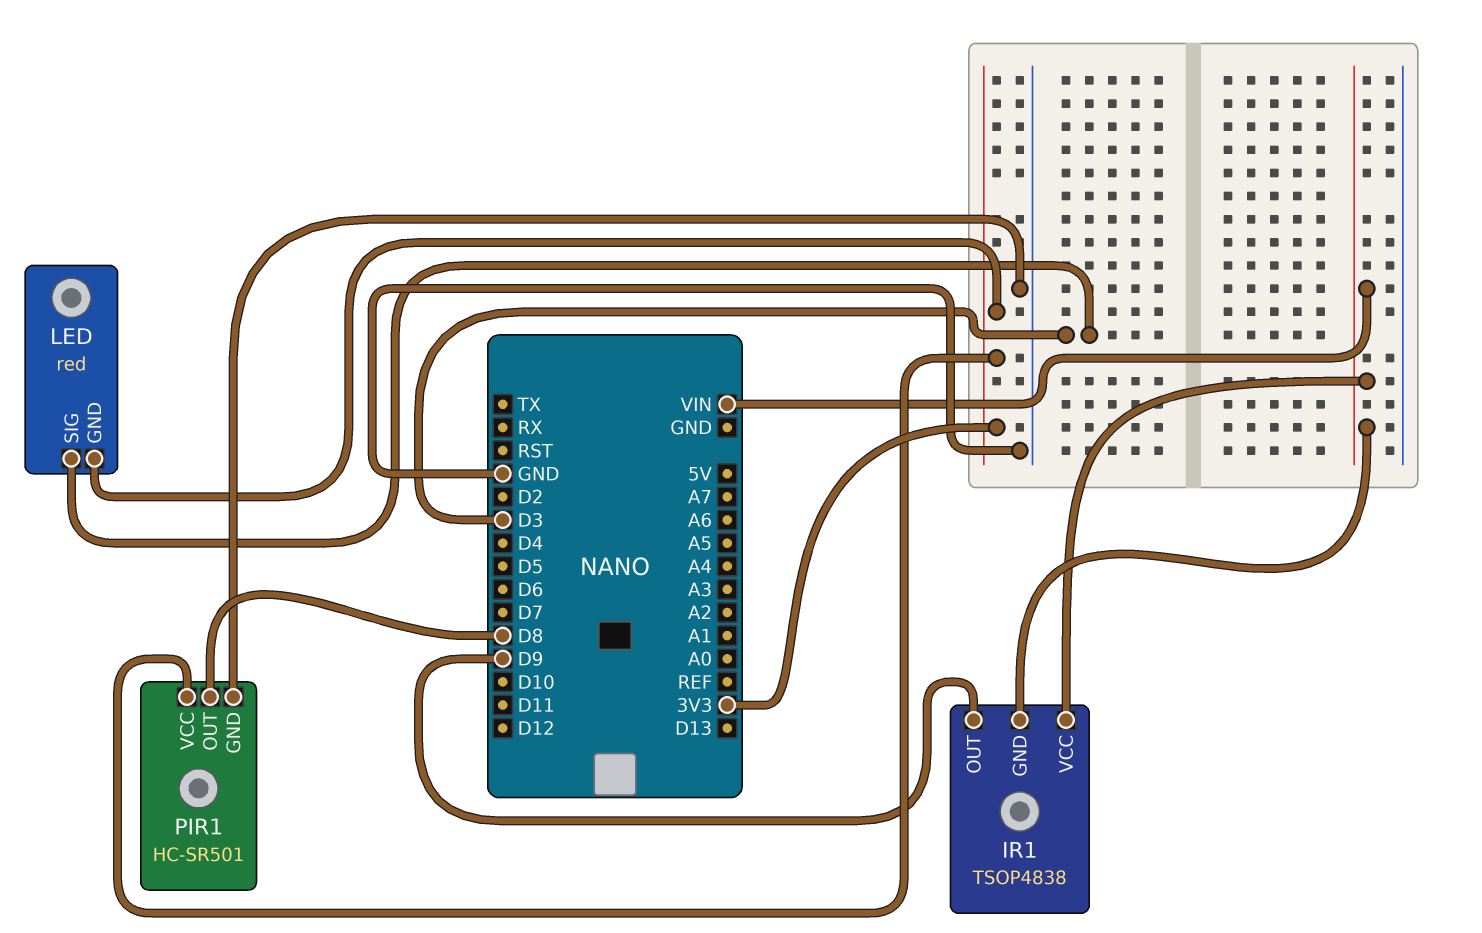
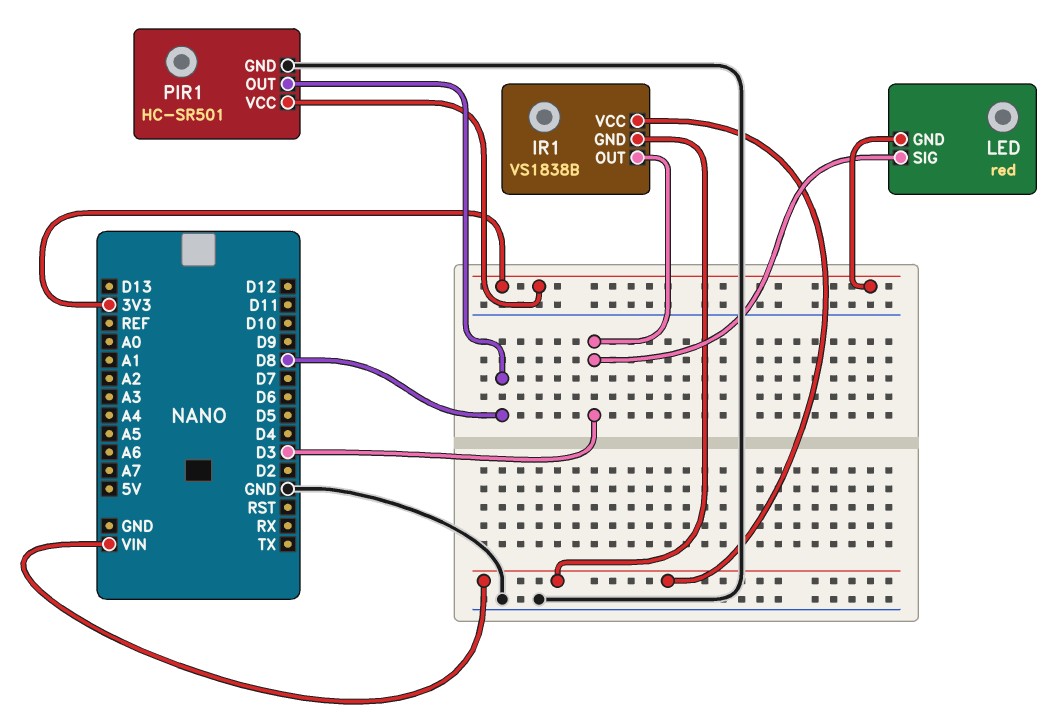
IR1: TSOP4838 -> VS1838B
IR1 pin OUT: D9 -> D3

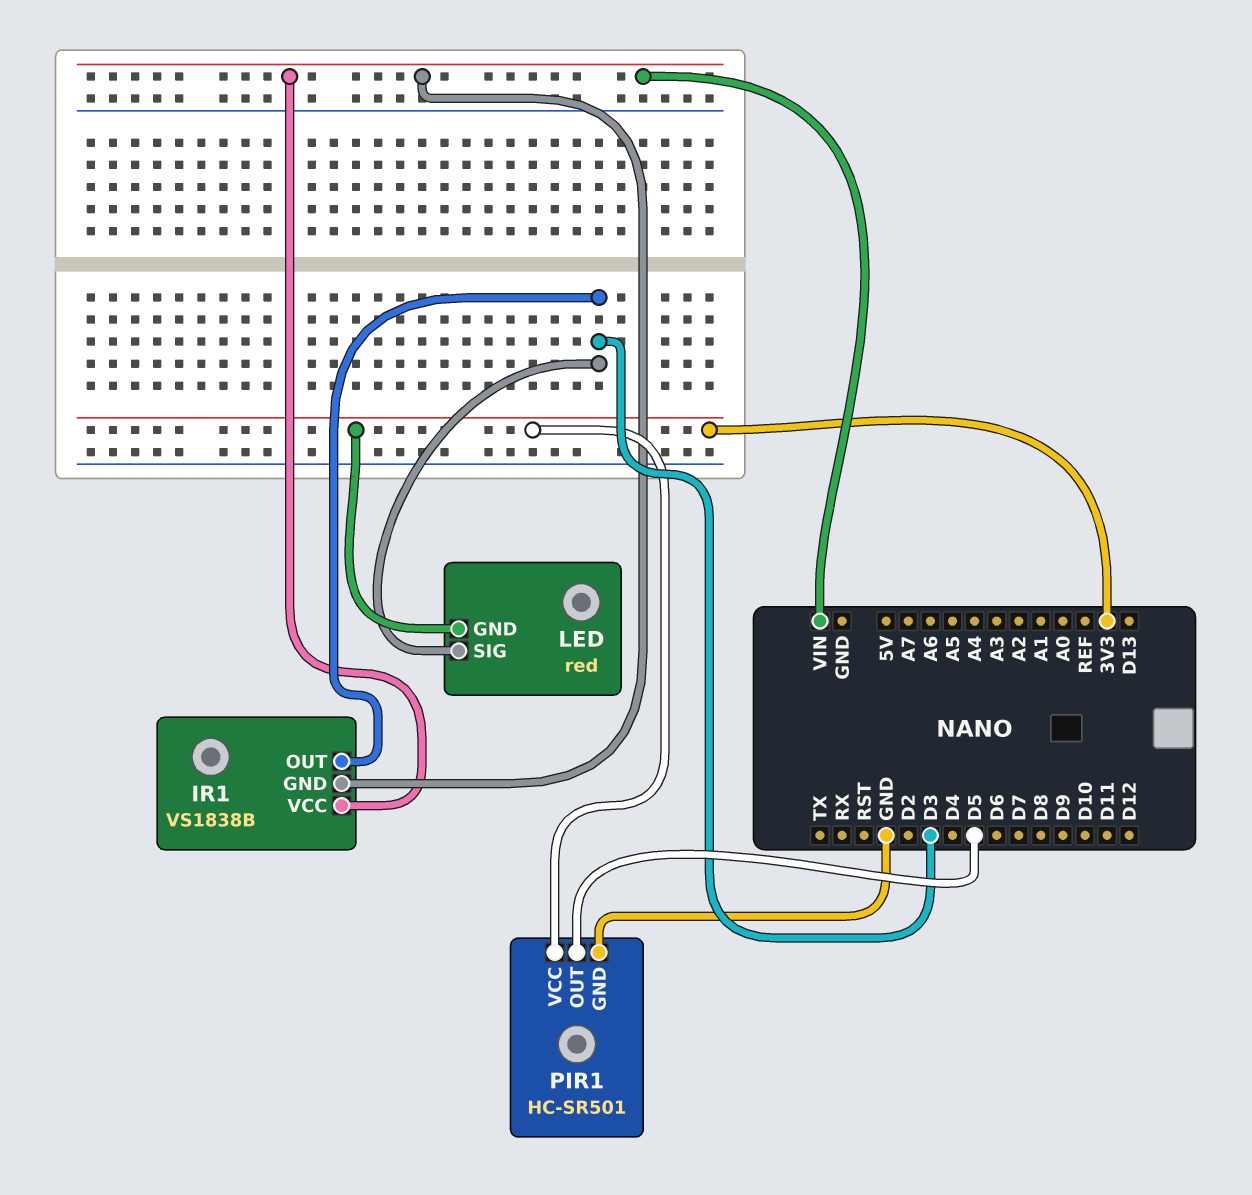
PIR1 pin OUT: D8 -> D5

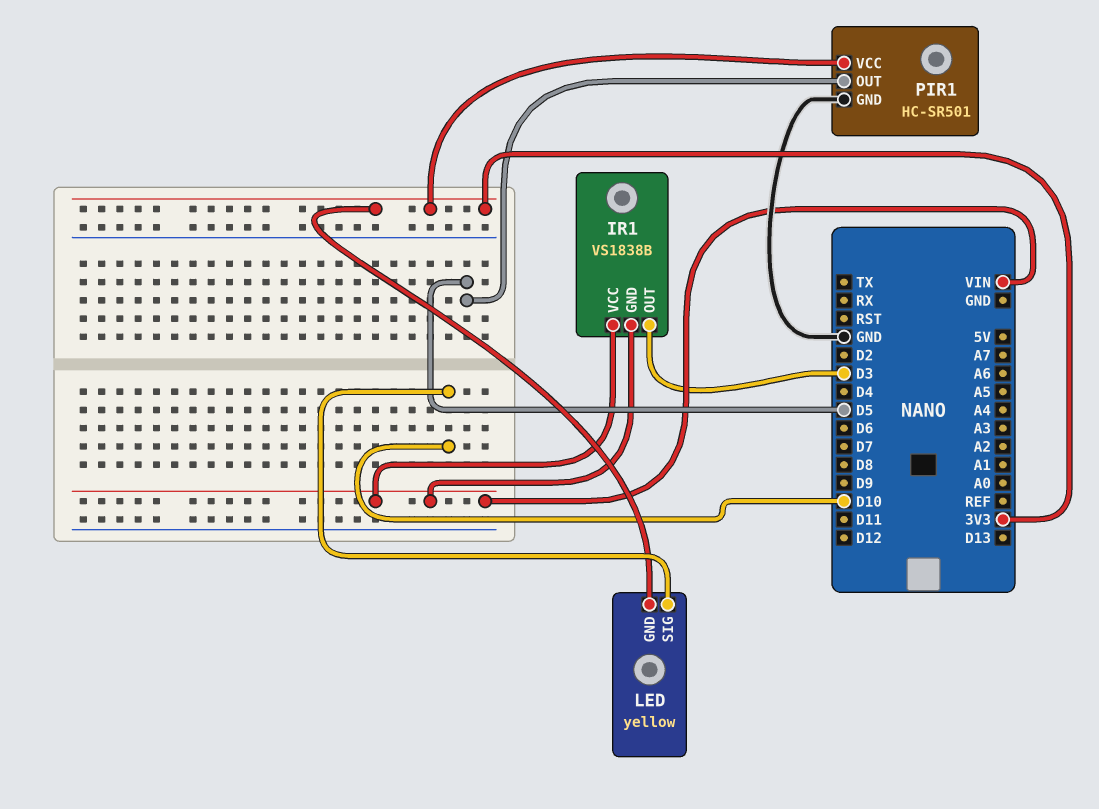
LED: red -> yellow
LED pin SIG: D3 -> D10

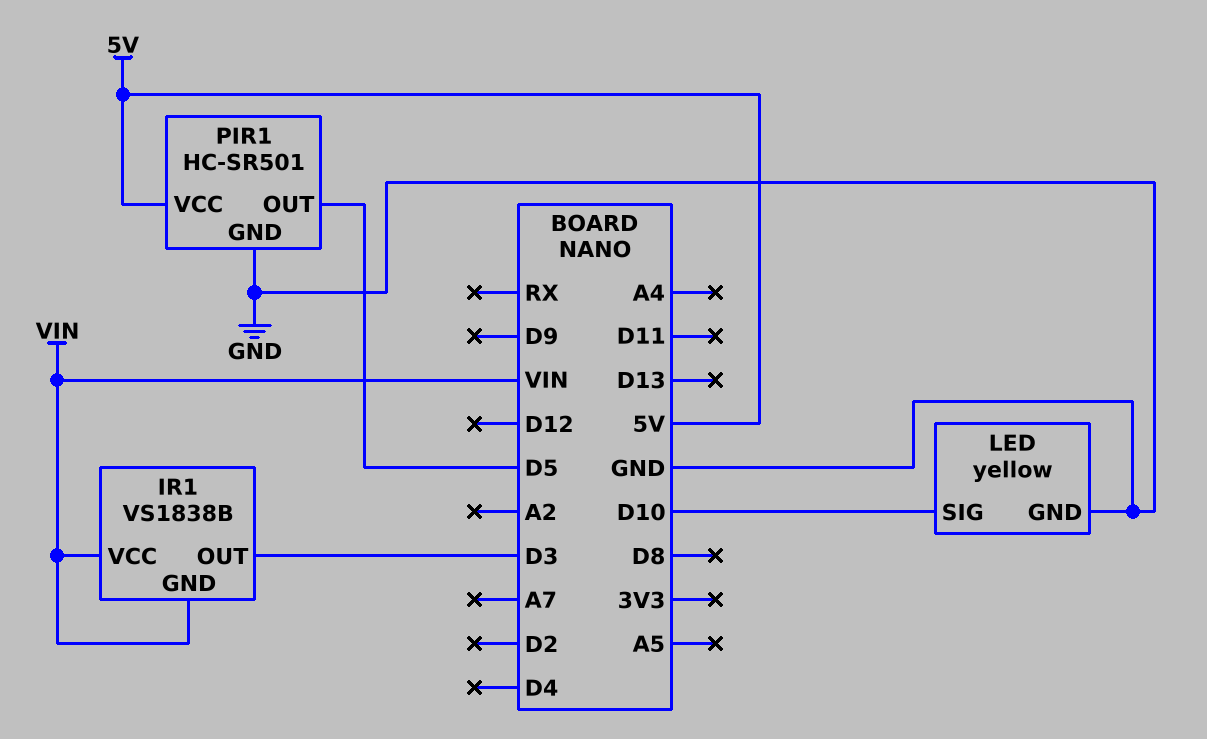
LED pin GND: 3V3 -> GND
PIR1 pin VCC: 3V3 -> 5V

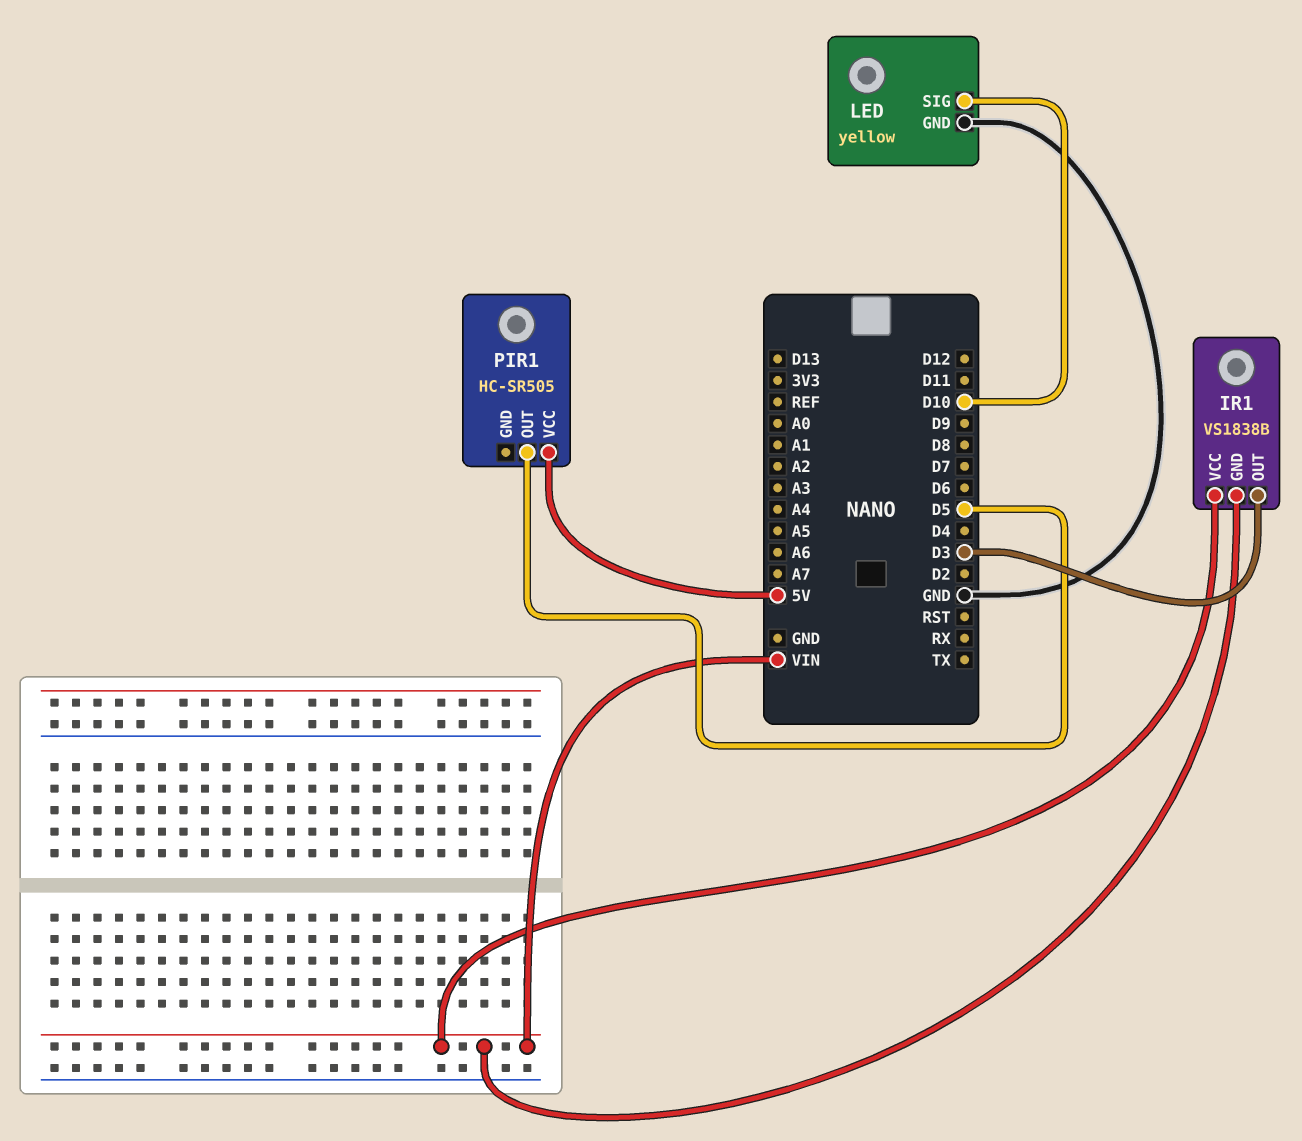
PIR1: HC-SR501 -> HC-SR505
PIR1 pin GND: GND -> none

